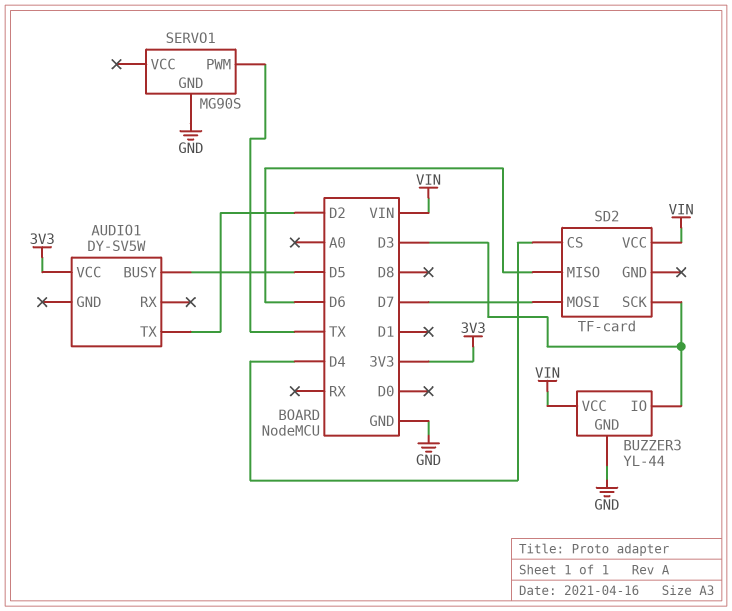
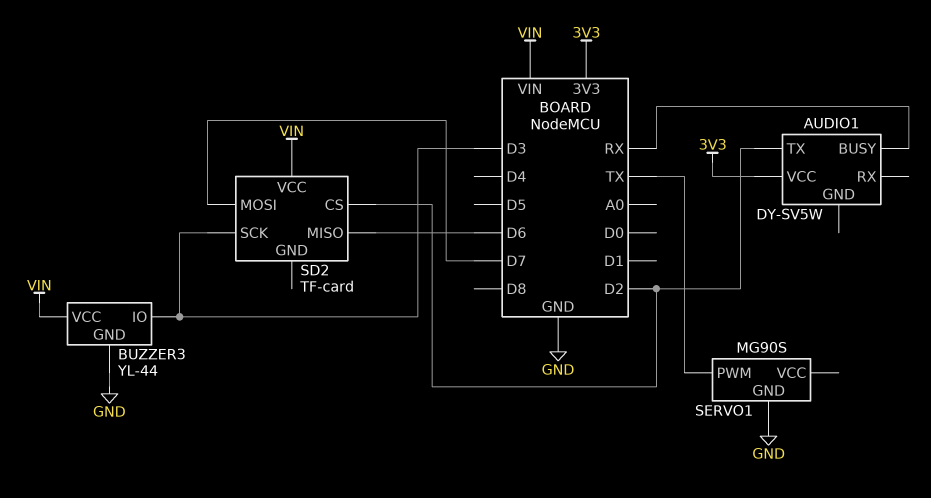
AUDIO1 pin BUSY: D5 -> RX
SD2 pin CS: D4 -> D2

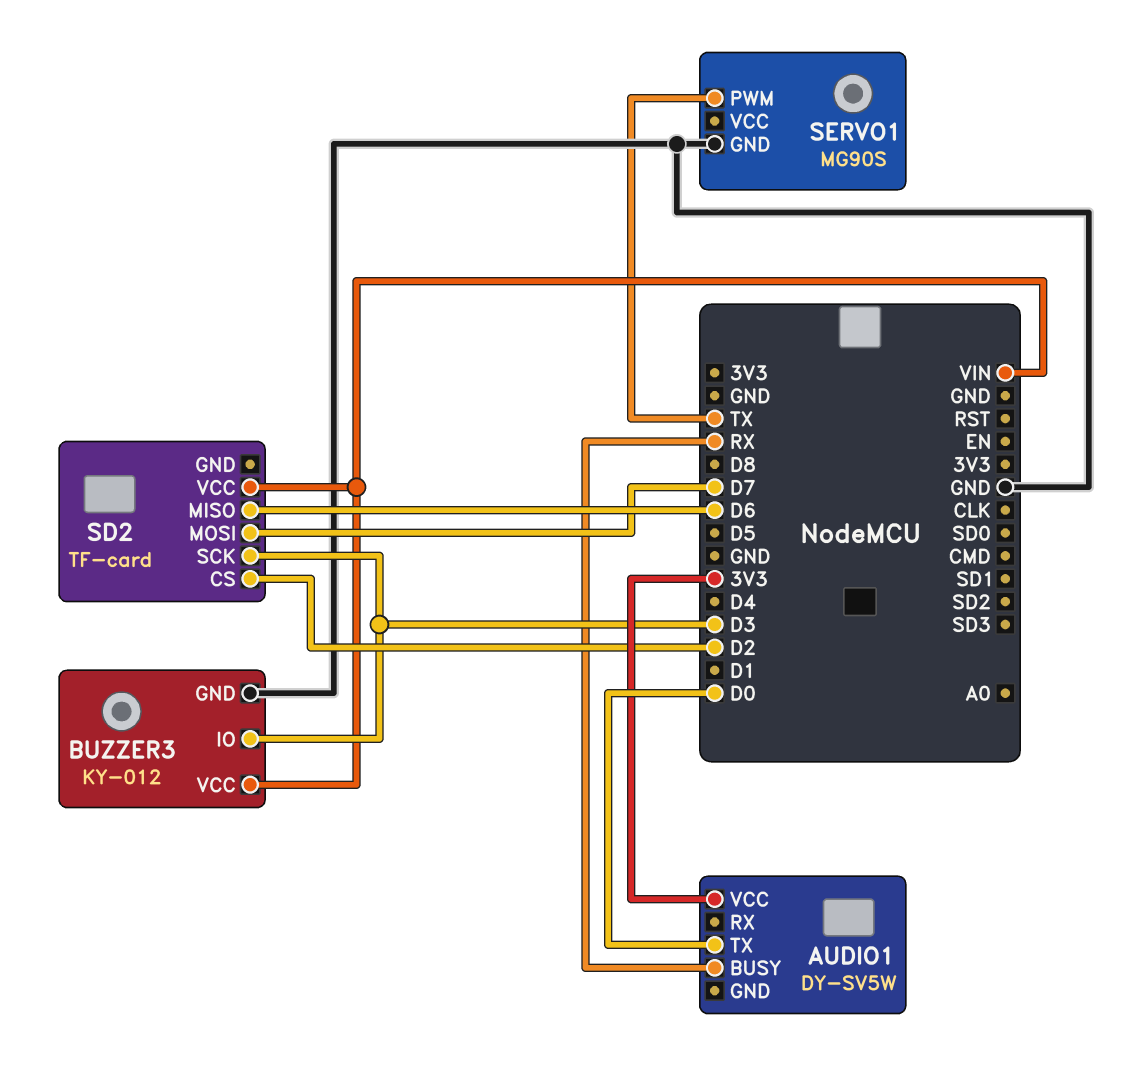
AUDIO1 pin TX: D2 -> D0
BUZZER3: YL-44 -> KY-012

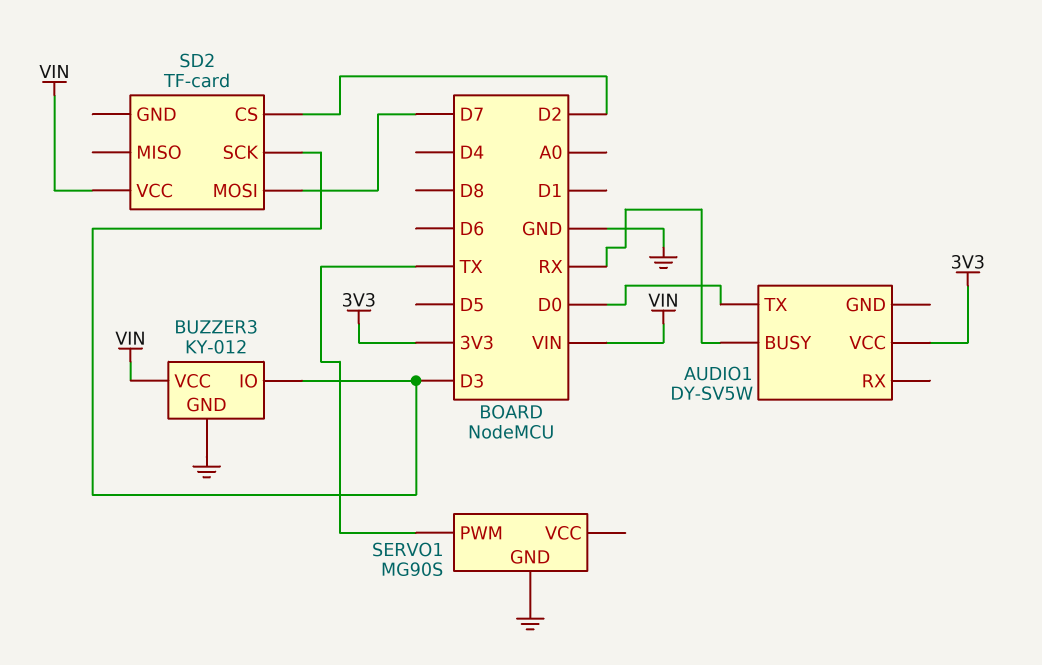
SD2 pin MISO: D6 -> none

